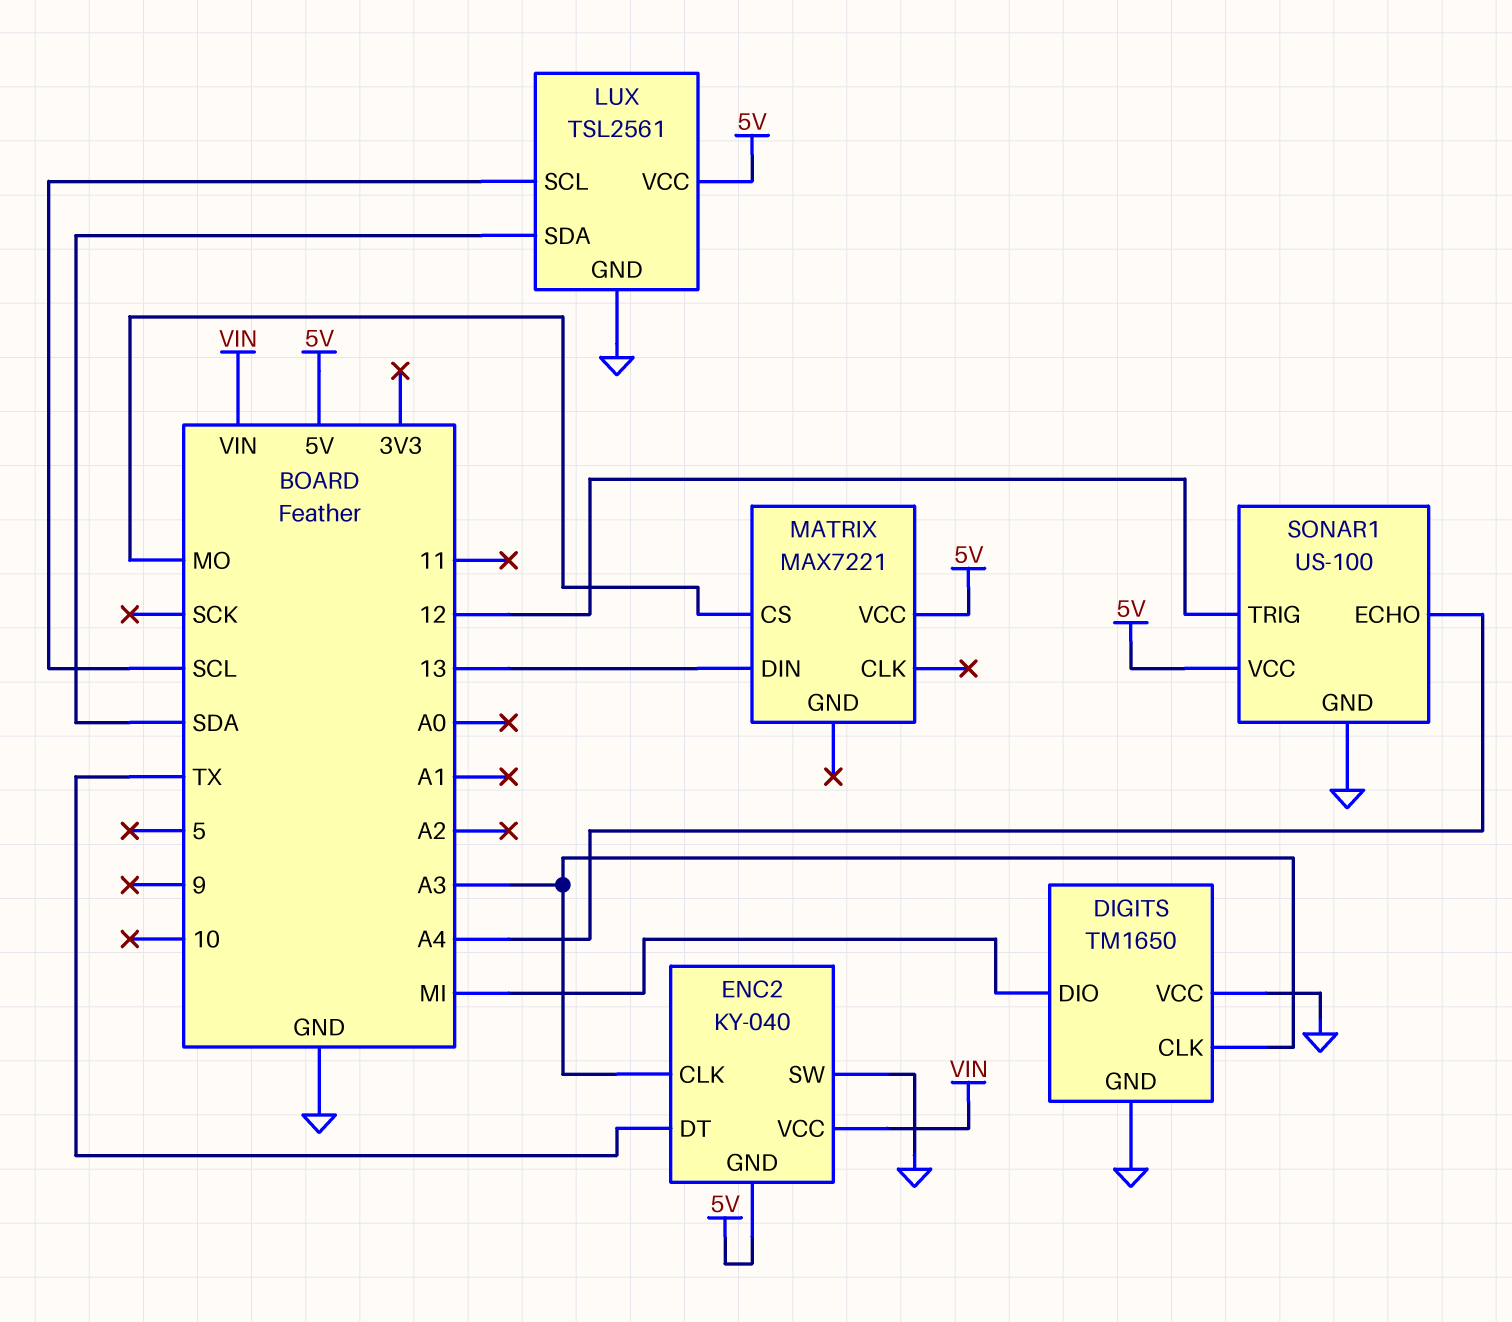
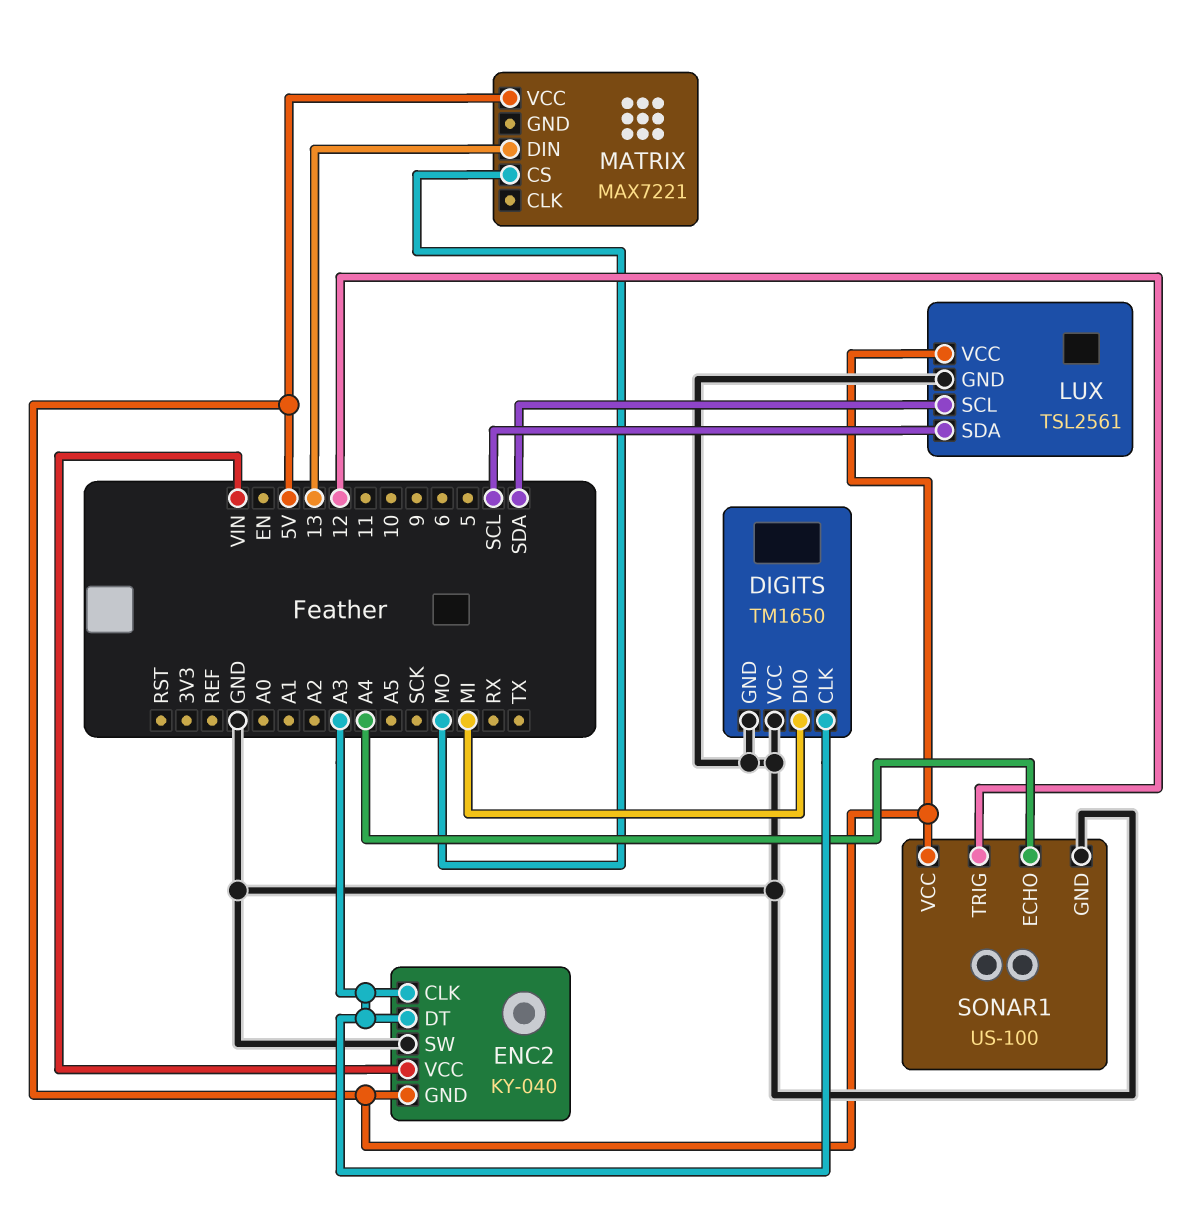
ENC2 pin DT: TX -> A3
LUX pin SCL: SCL -> SDA
LUX pin SDA: SDA -> SCL

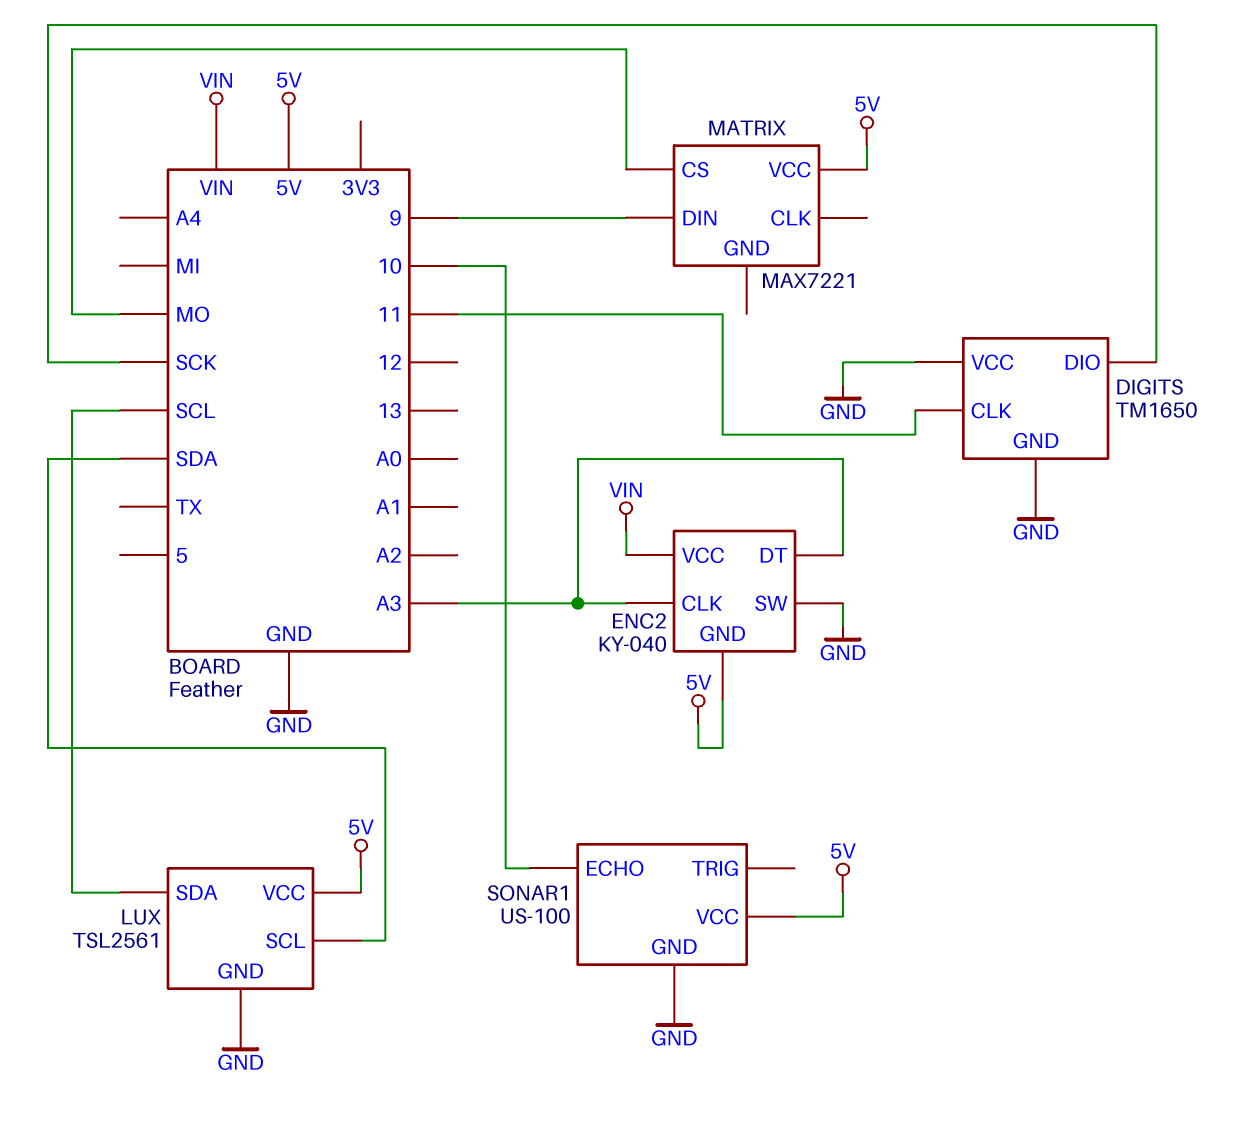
DIGITS pin CLK: A3 -> 11
DIGITS pin DIO: MI -> SCK
MATRIX pin DIN: 13 -> 9
SONAR1 pin ECHO: A4 -> 10
SONAR1 pin TRIG: 12 -> none

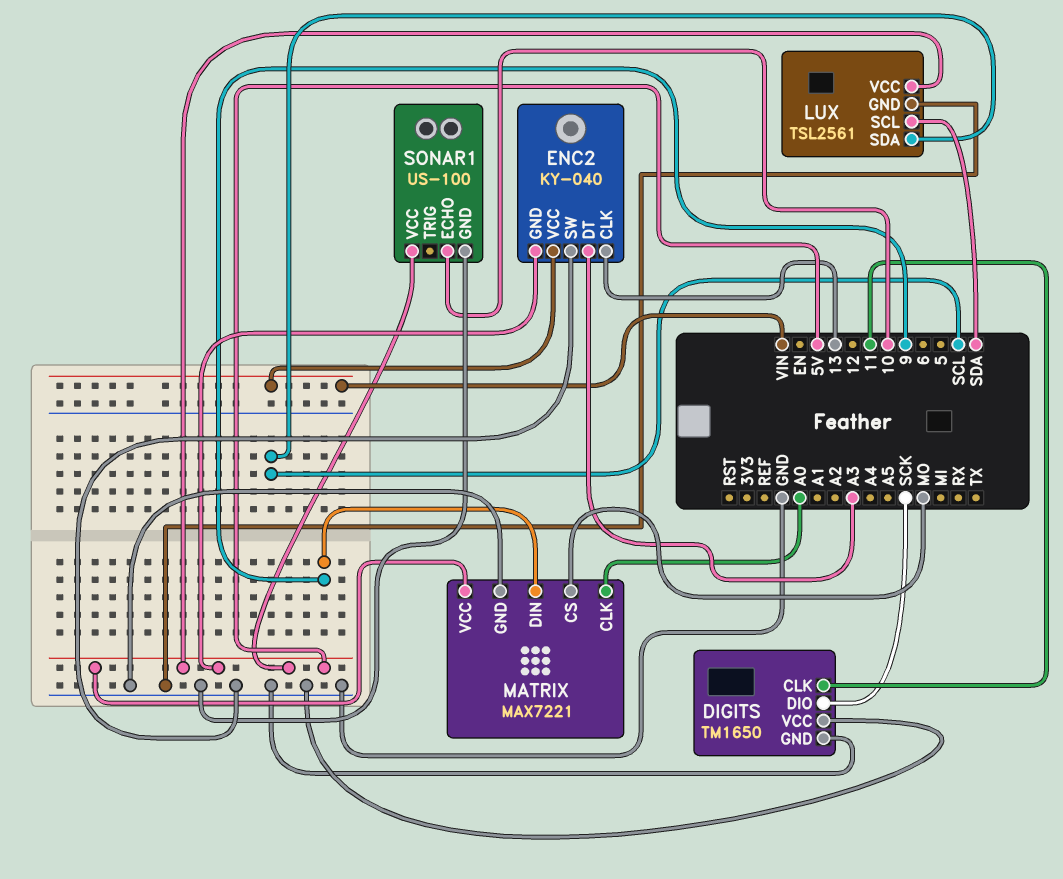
ENC2 pin CLK: A3 -> 13
MATRIX pin CLK: none -> A0
MATRIX pin GND: none -> GND

